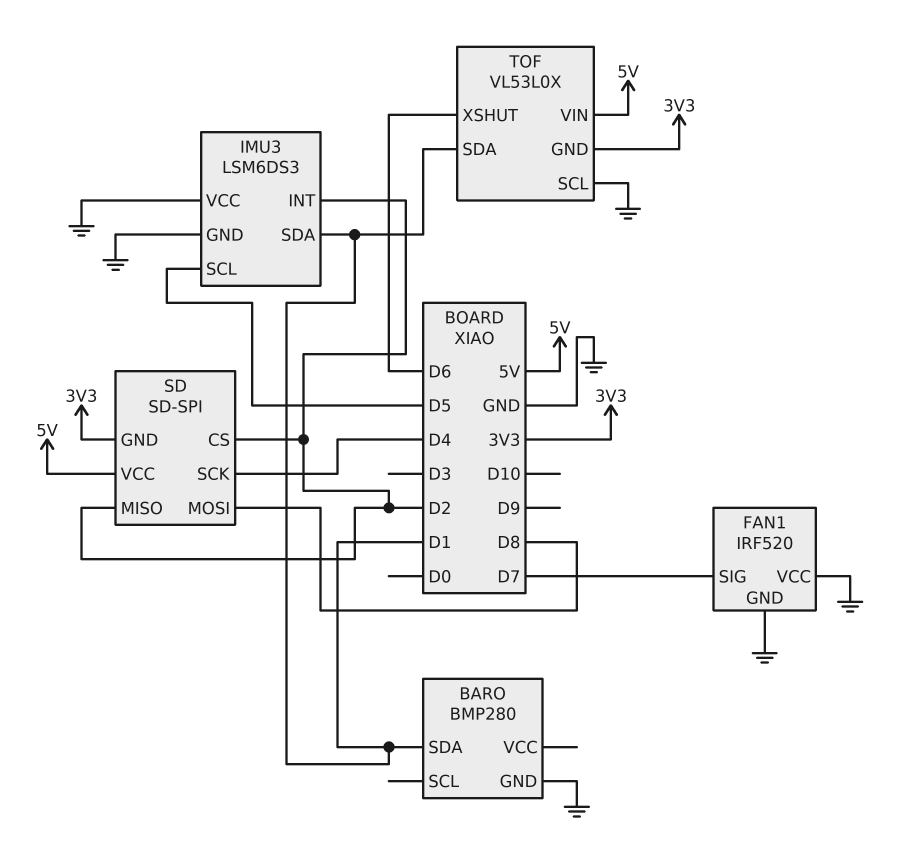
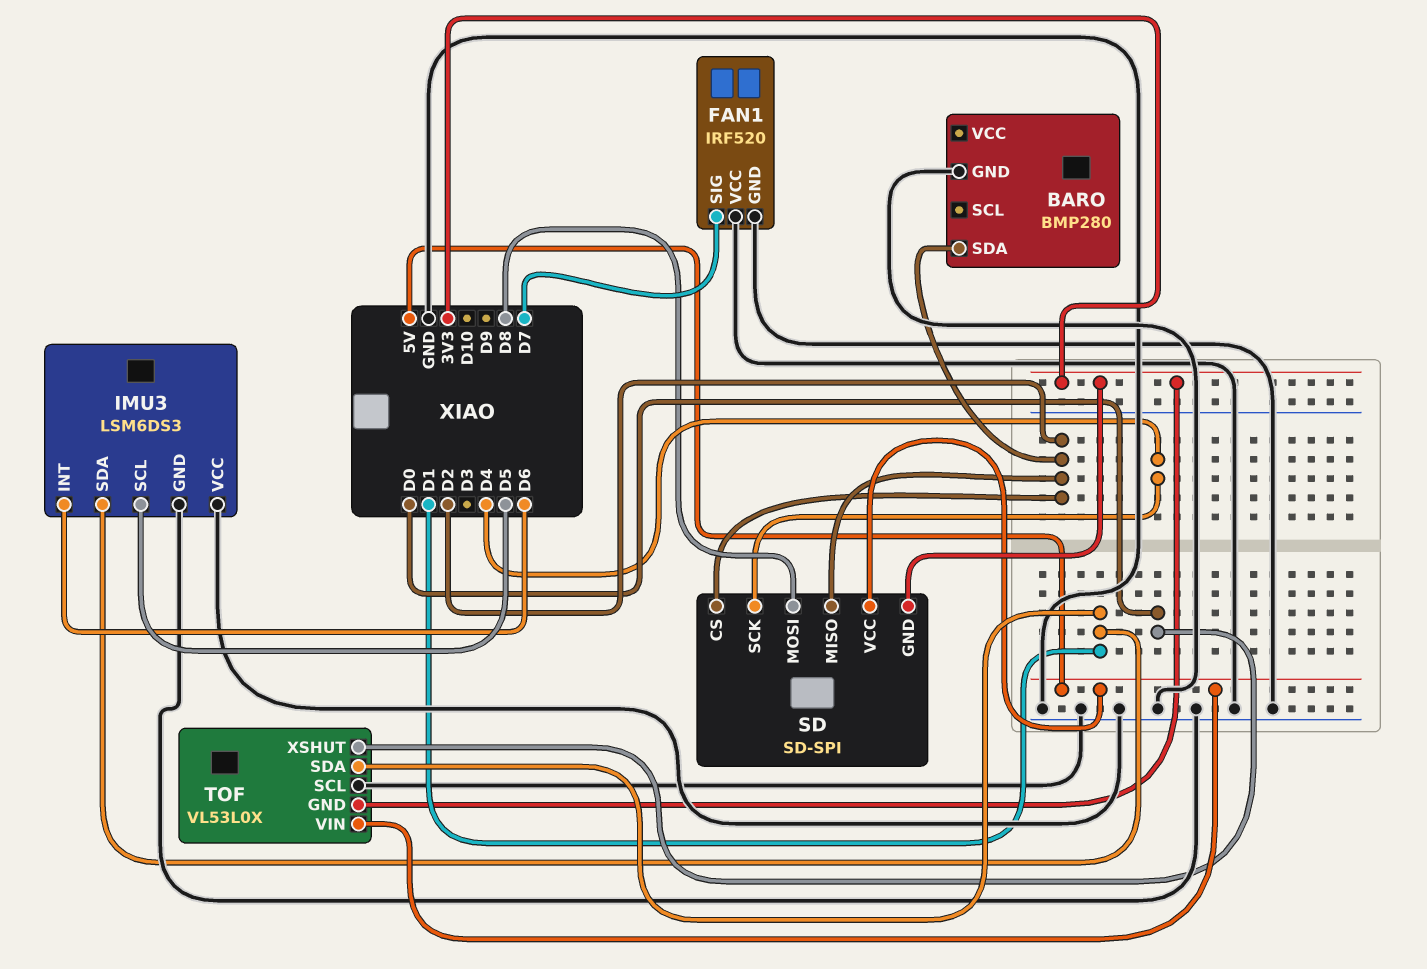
BARO pin SDA: D1 -> D2
IMU3 pin INT: D2 -> D6
TOF pin XSHUT: D6 -> D0

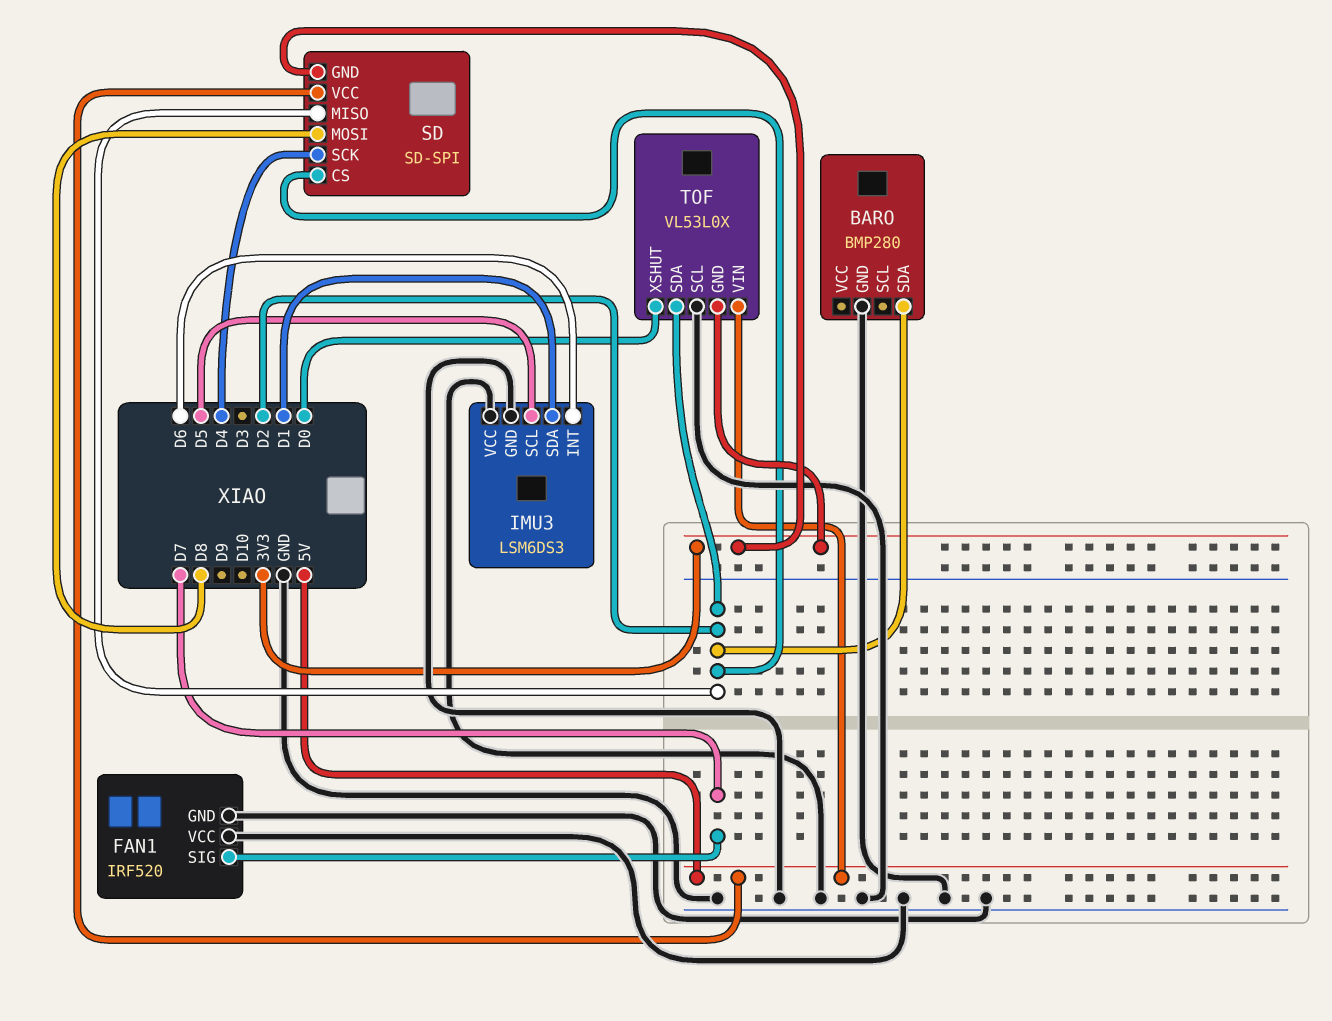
TOF pin SDA: D1 -> D2

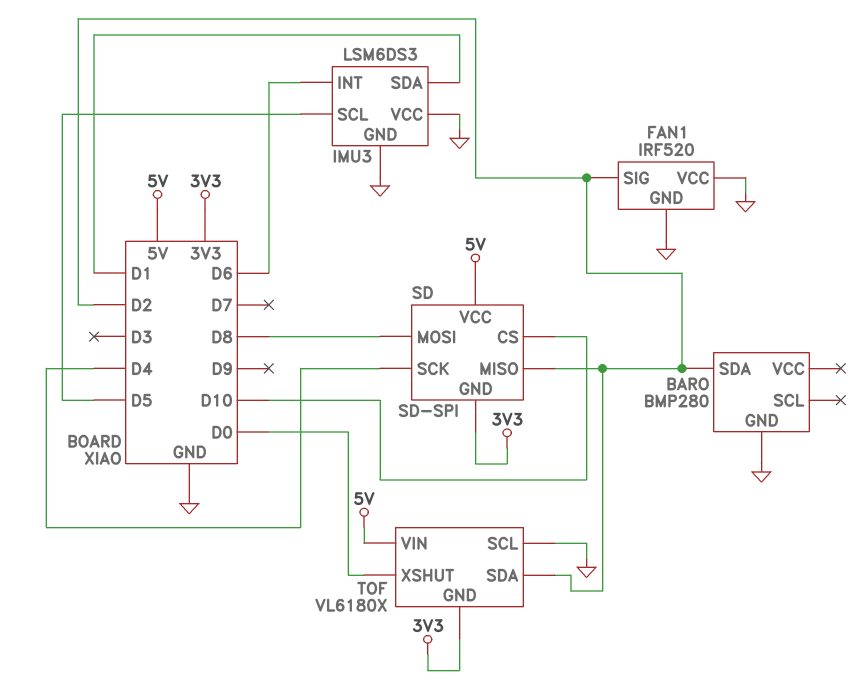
FAN1 pin SIG: D7 -> D2
SD pin CS: D2 -> D10
TOF: VL53L0X -> VL6180X

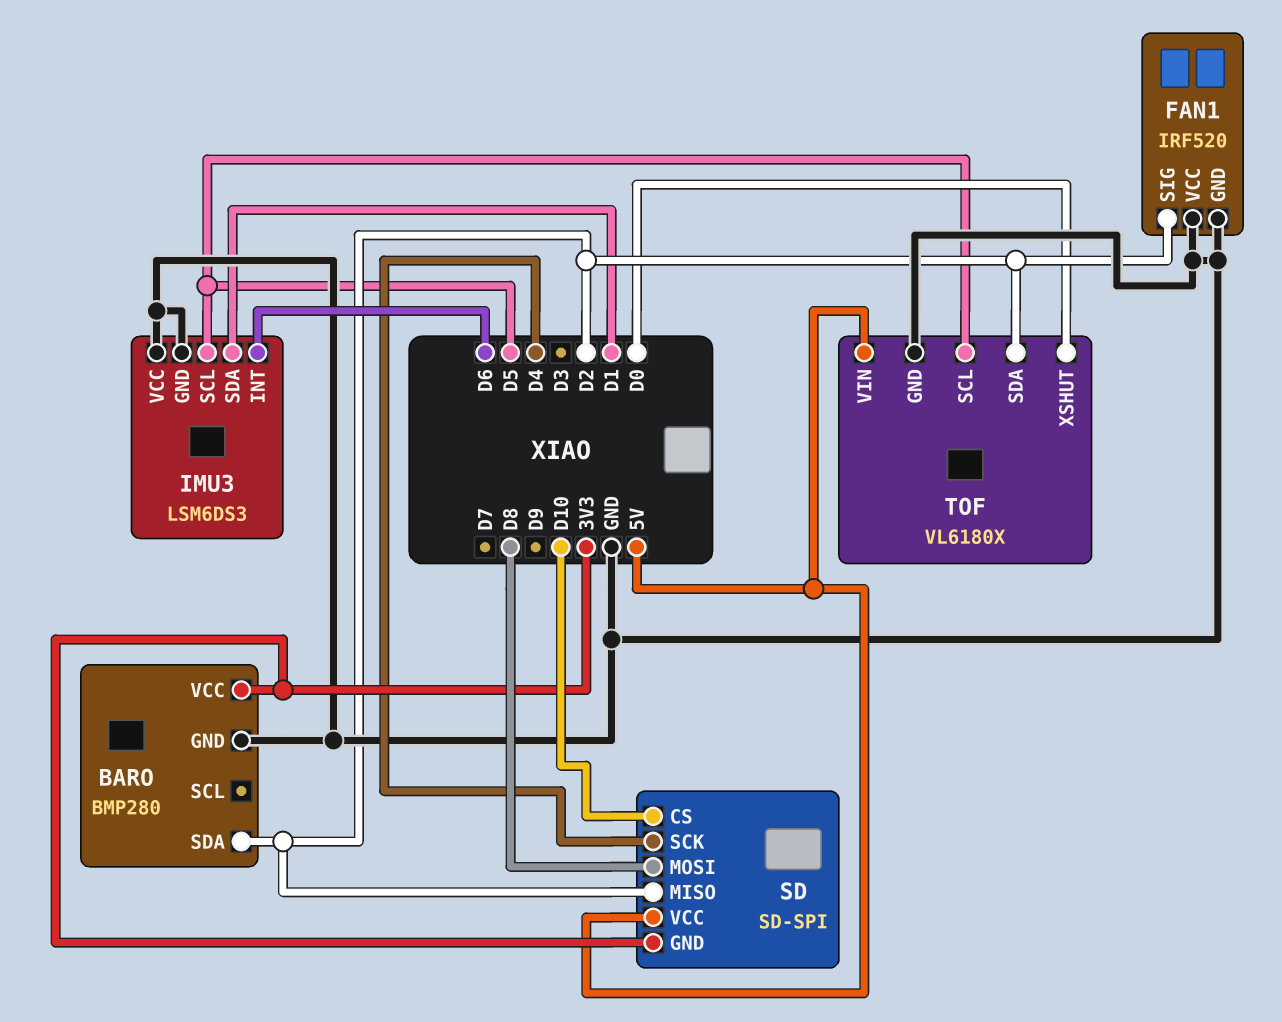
BARO pin VCC: none -> 3V3
TOF pin GND: 3V3 -> GND
TOF pin SCL: GND -> D5

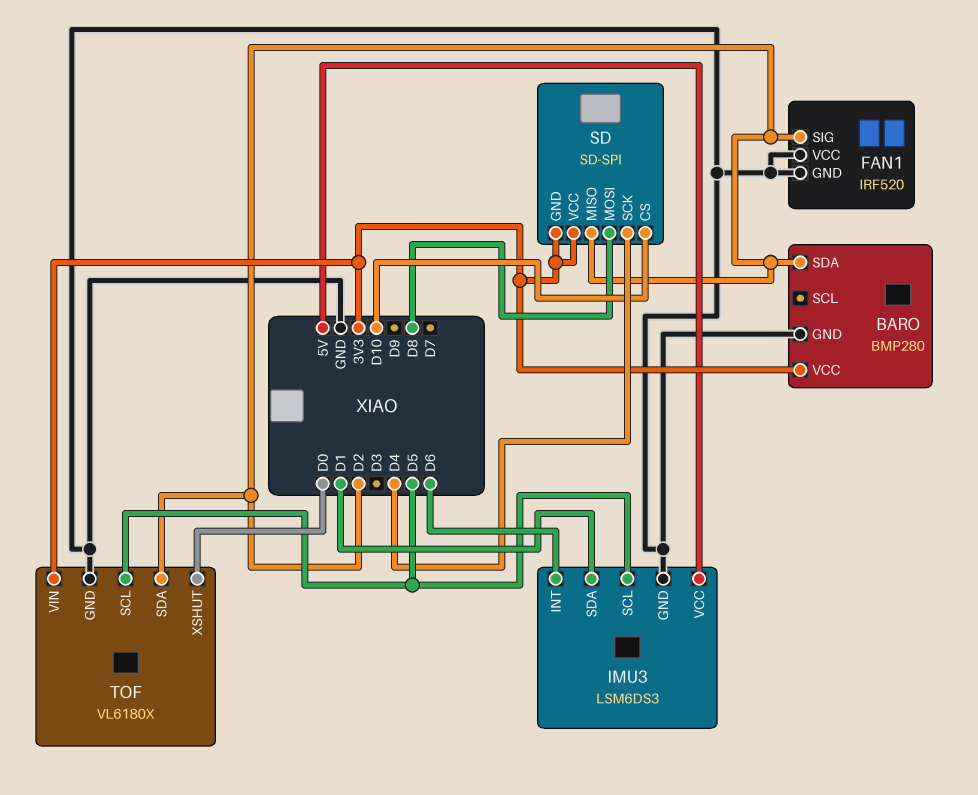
IMU3 pin VCC: GND -> 5V
SD pin VCC: 5V -> 3V3
TOF pin VIN: 5V -> 3V3

